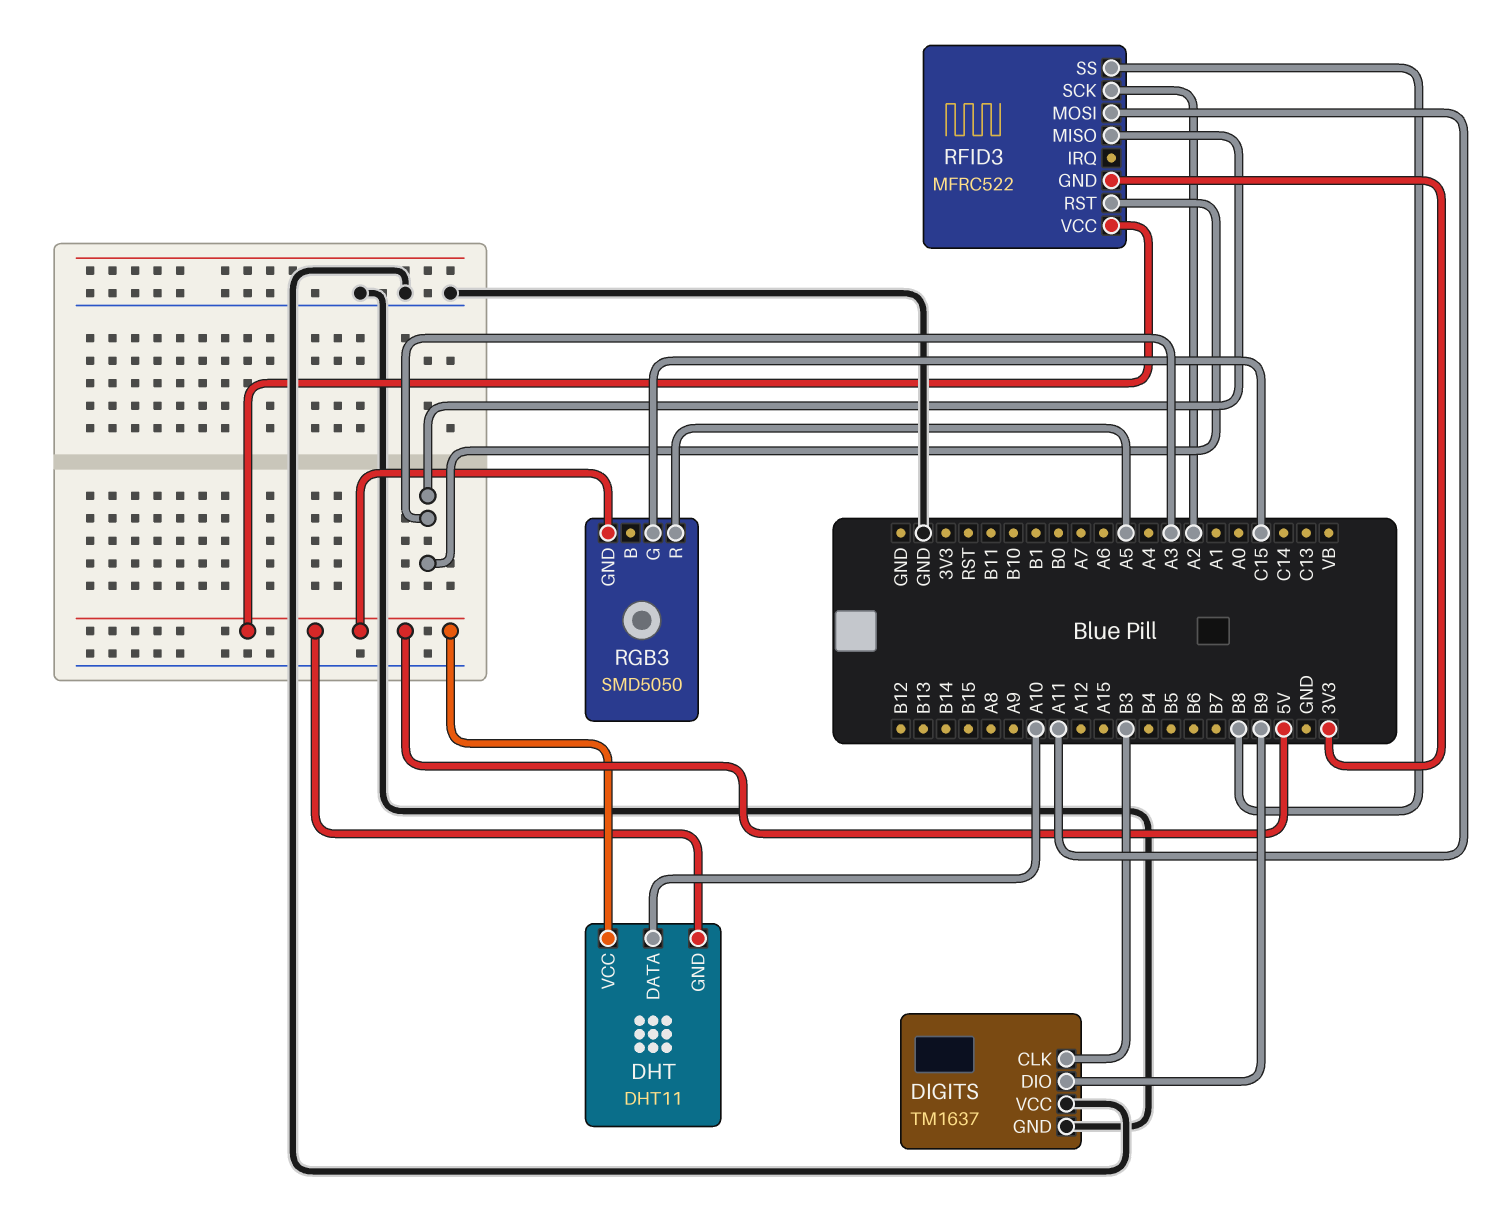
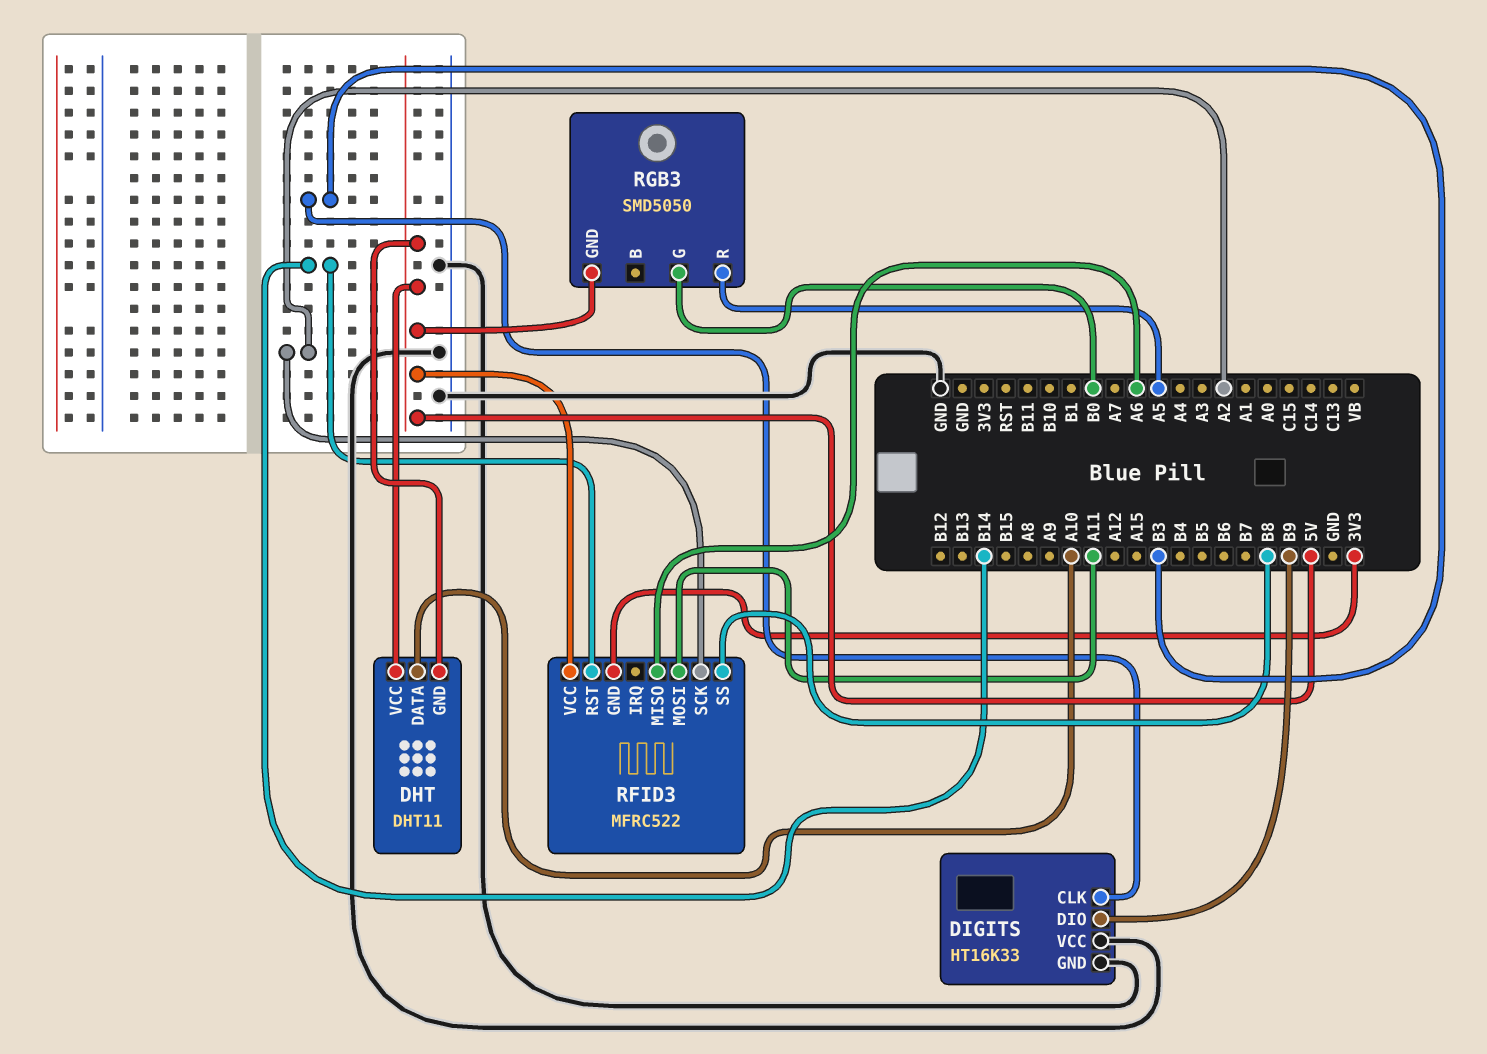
DIGITS: TM1637 -> HT16K33
RFID3 pin MISO: A3 -> A6
RFID3 pin RST: A3 -> B14
RGB3 pin G: C15 -> B0

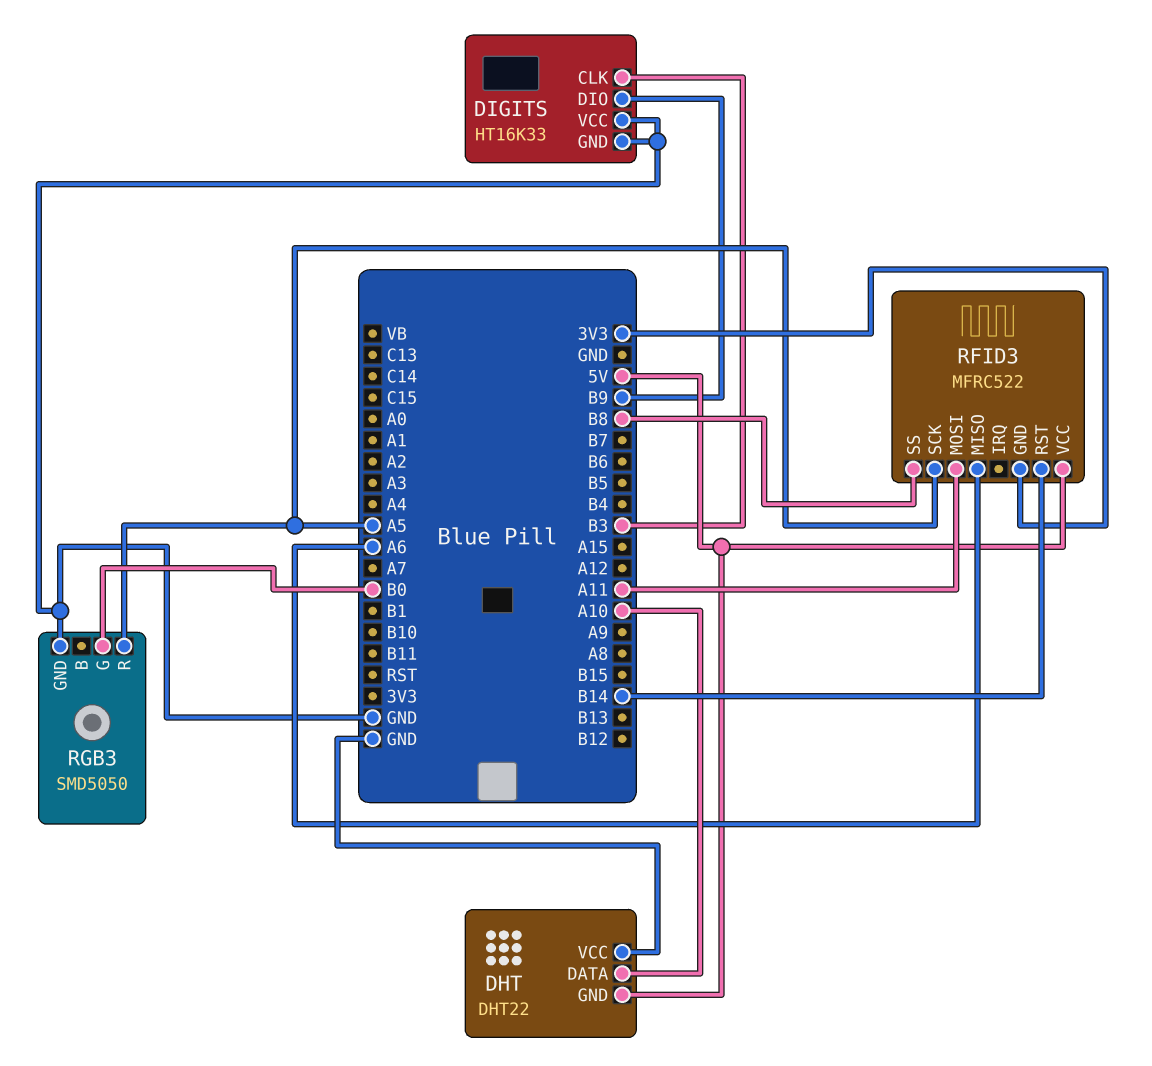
DHT: DHT11 -> DHT22
DHT pin VCC: 5V -> GND
RFID3 pin SCK: A2 -> A5
RGB3 pin GND: 5V -> GND

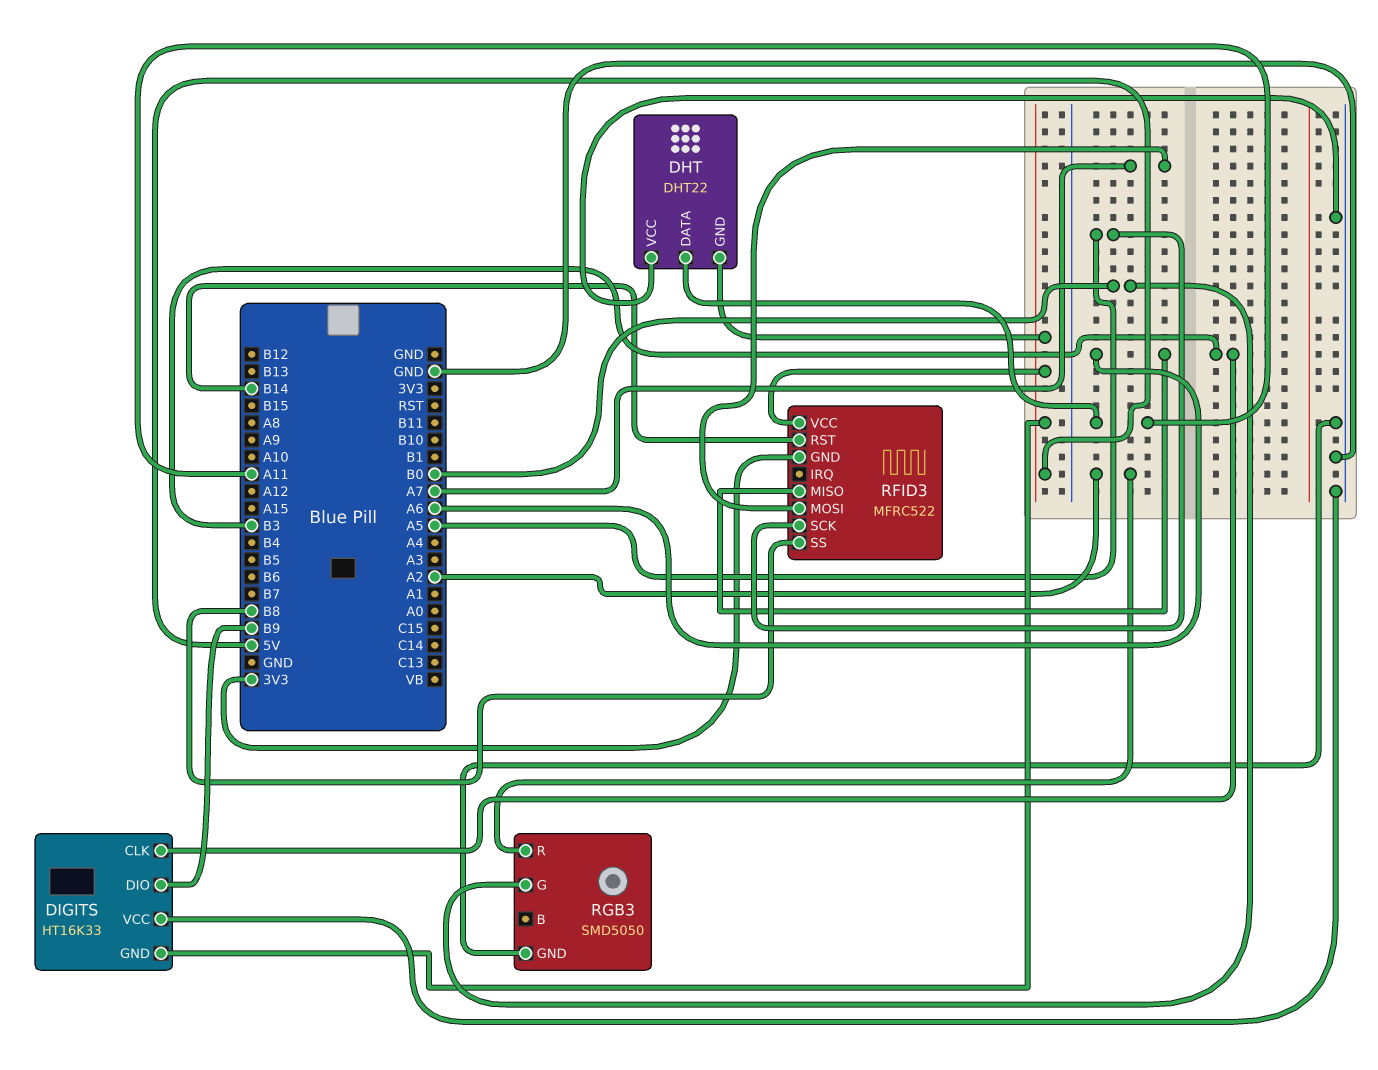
DHT pin DATA: A10 -> A11
DIGITS pin GND: GND -> 5V
RFID3 pin MOSI: A11 -> A7
RGB3 pin R: A5 -> A2

